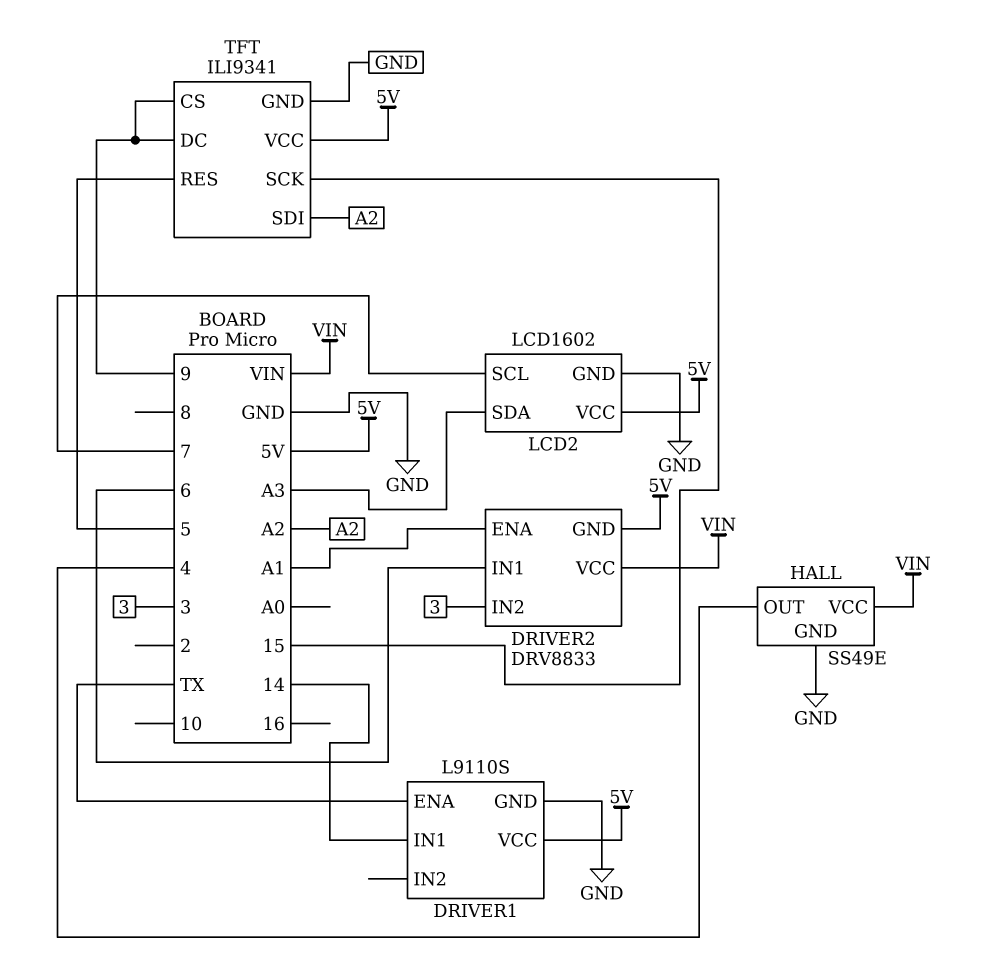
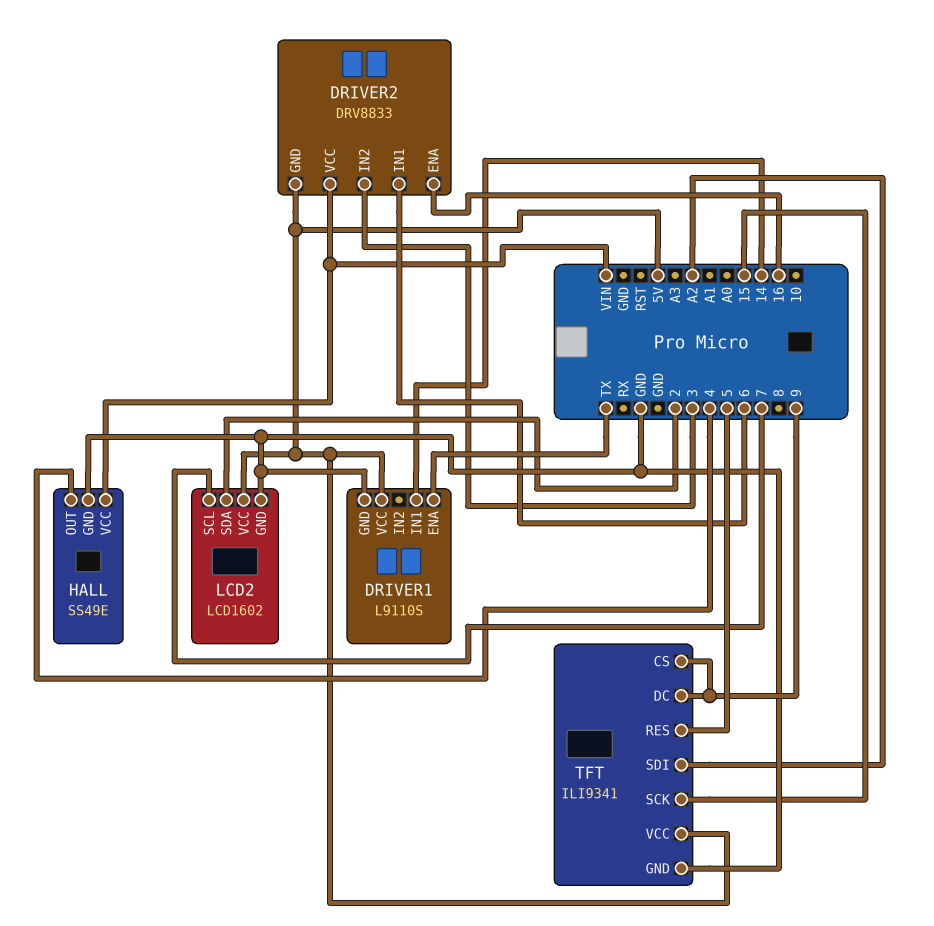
DRIVER2 pin ENA: A1 -> 16
LCD2 pin SDA: A3 -> 2

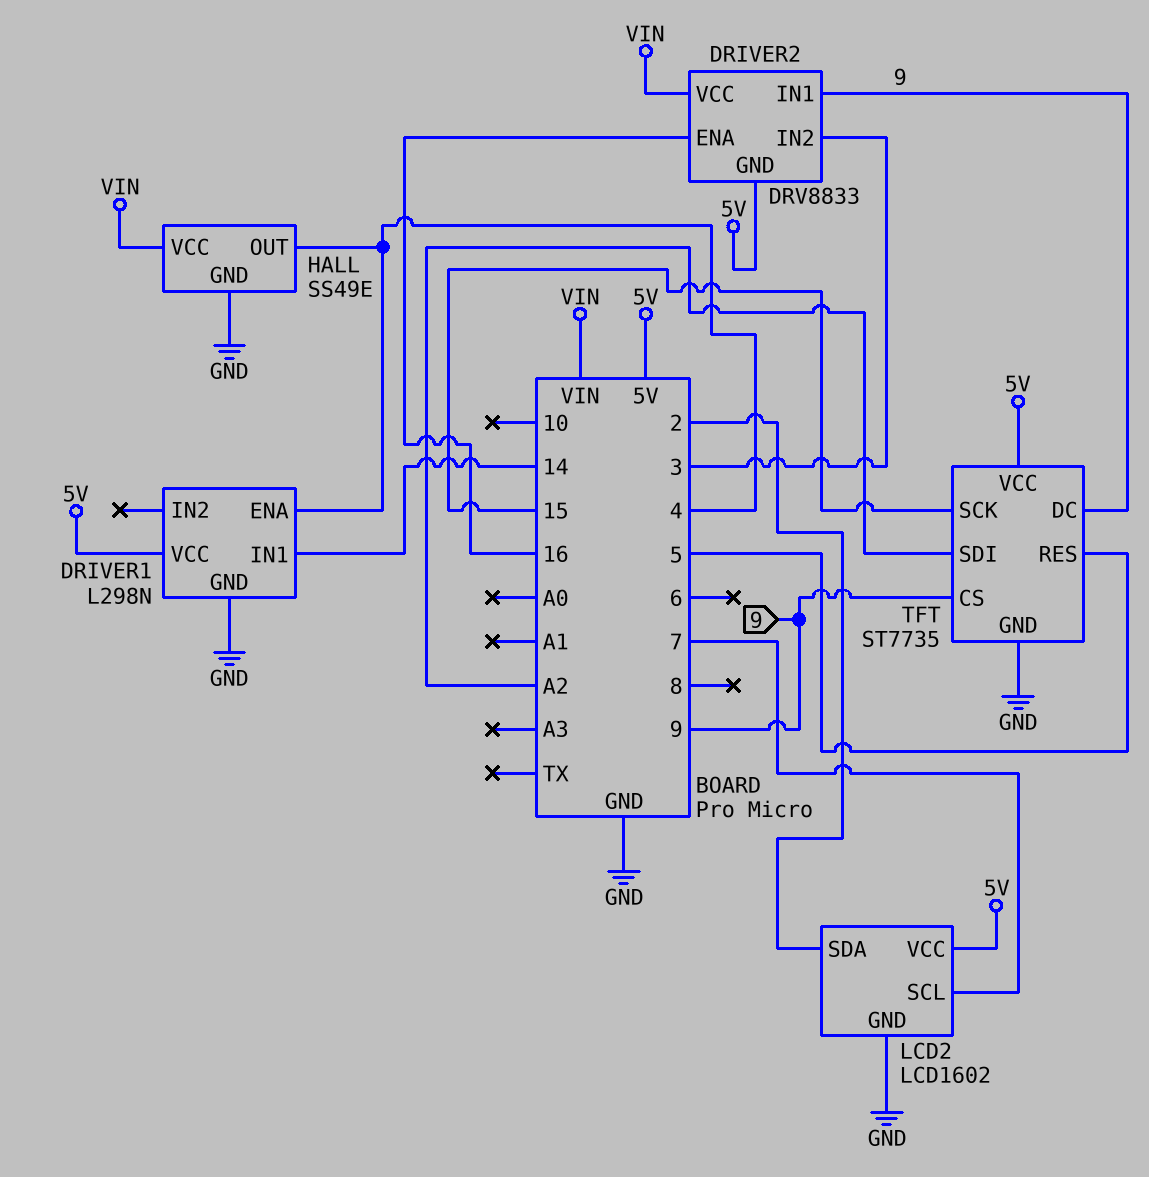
DRIVER1: L9110S -> L298N
DRIVER1 pin ENA: TX -> 4
DRIVER2 pin IN1: 6 -> 9
TFT: ILI9341 -> ST7735

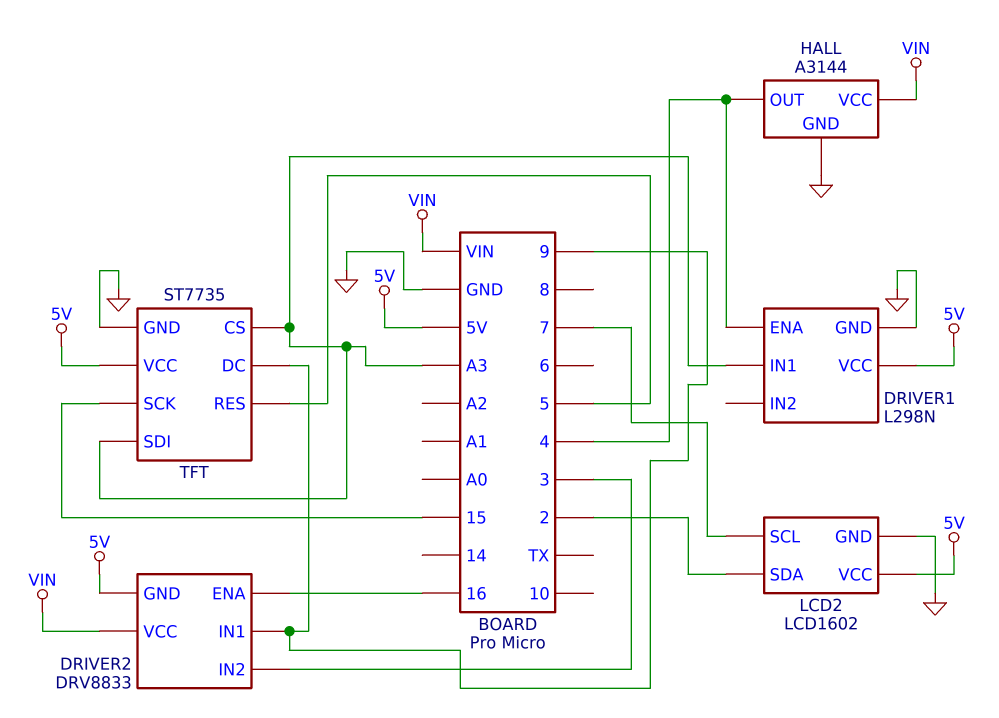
DRIVER1 pin IN1: 14 -> A3
HALL: SS49E -> A3144
TFT pin CS: 9 -> A3
TFT pin SDI: A2 -> A3

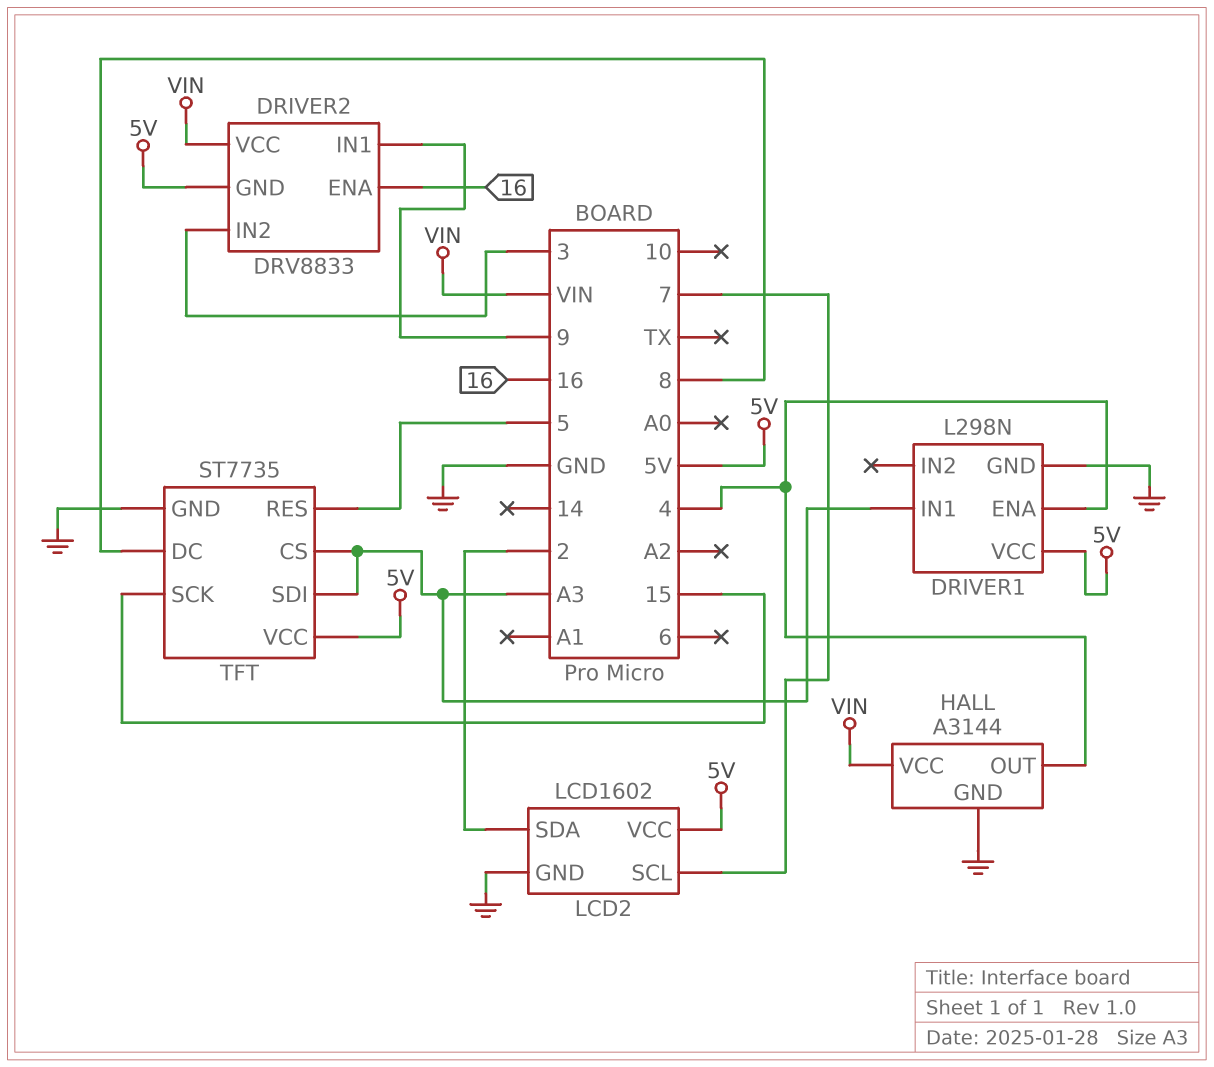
TFT pin DC: 9 -> 8

